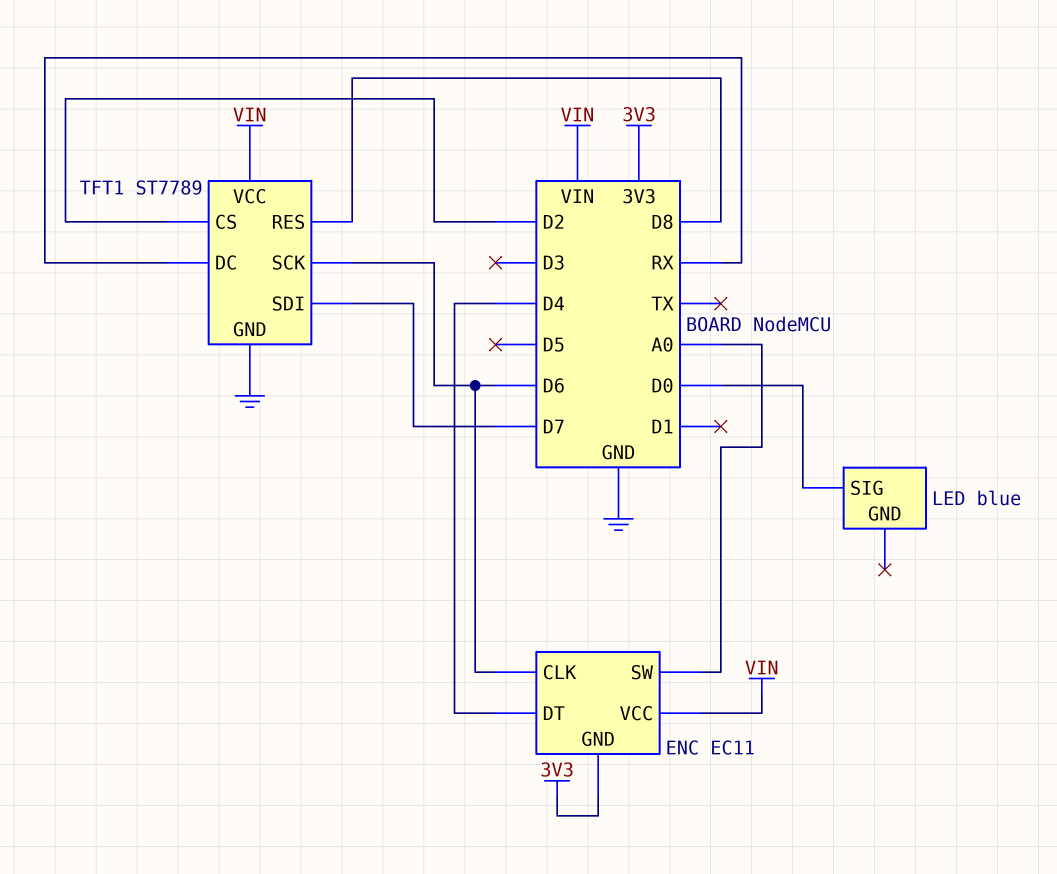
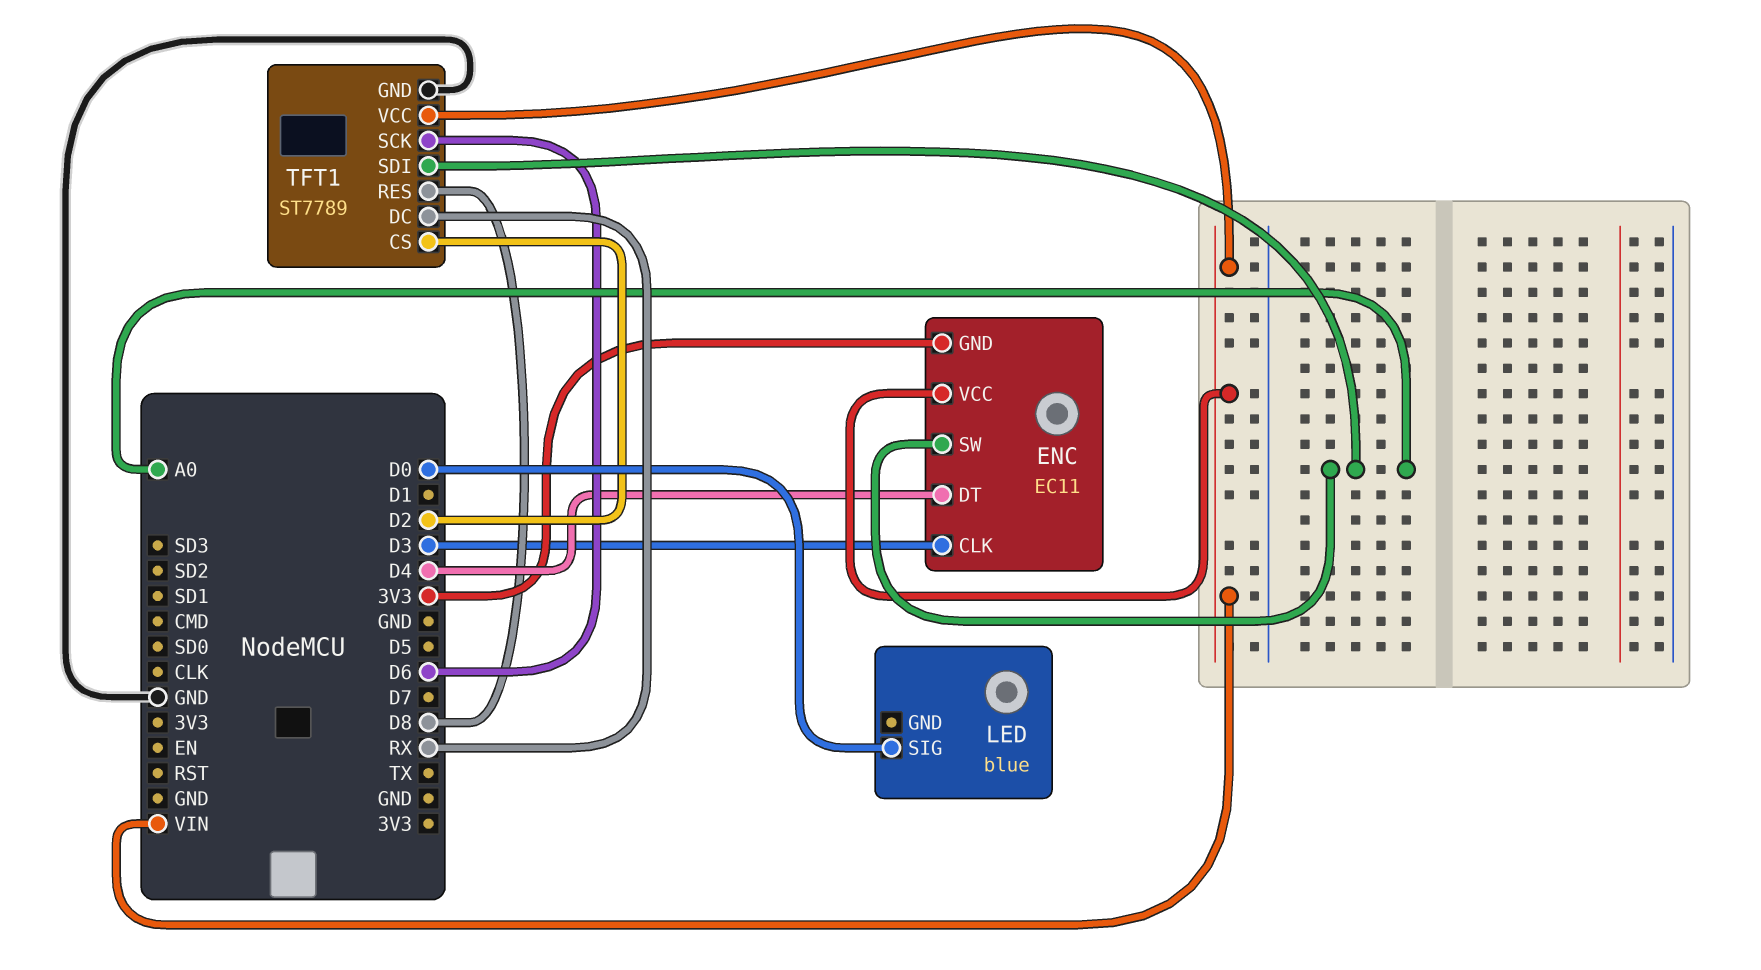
ENC pin CLK: D6 -> D3
TFT1 pin SDI: D7 -> A0

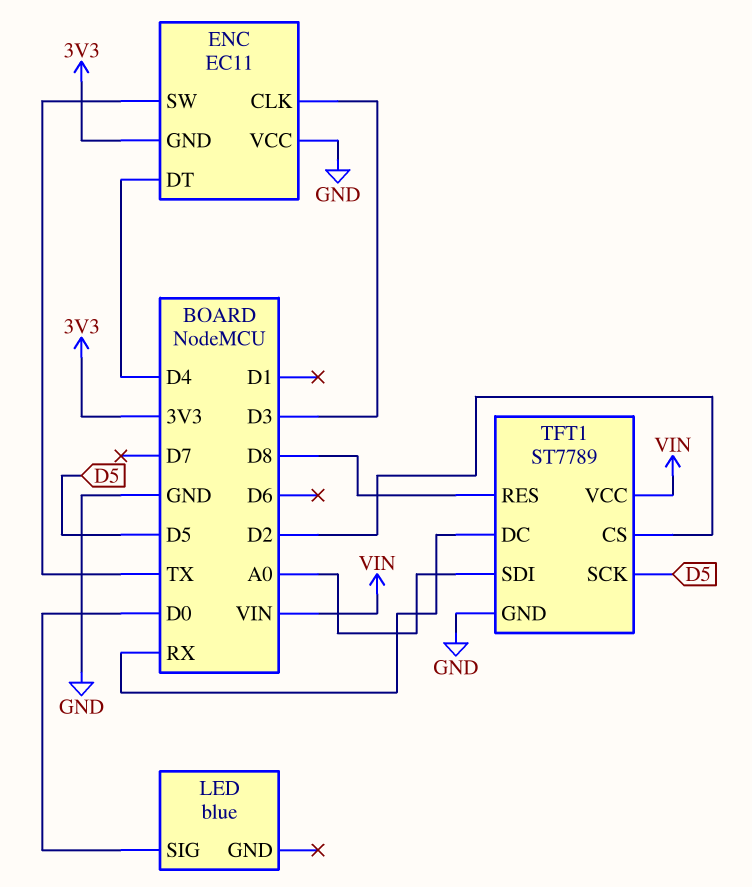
ENC pin SW: A0 -> TX
ENC pin VCC: VIN -> GND
TFT1 pin SCK: D6 -> D5

